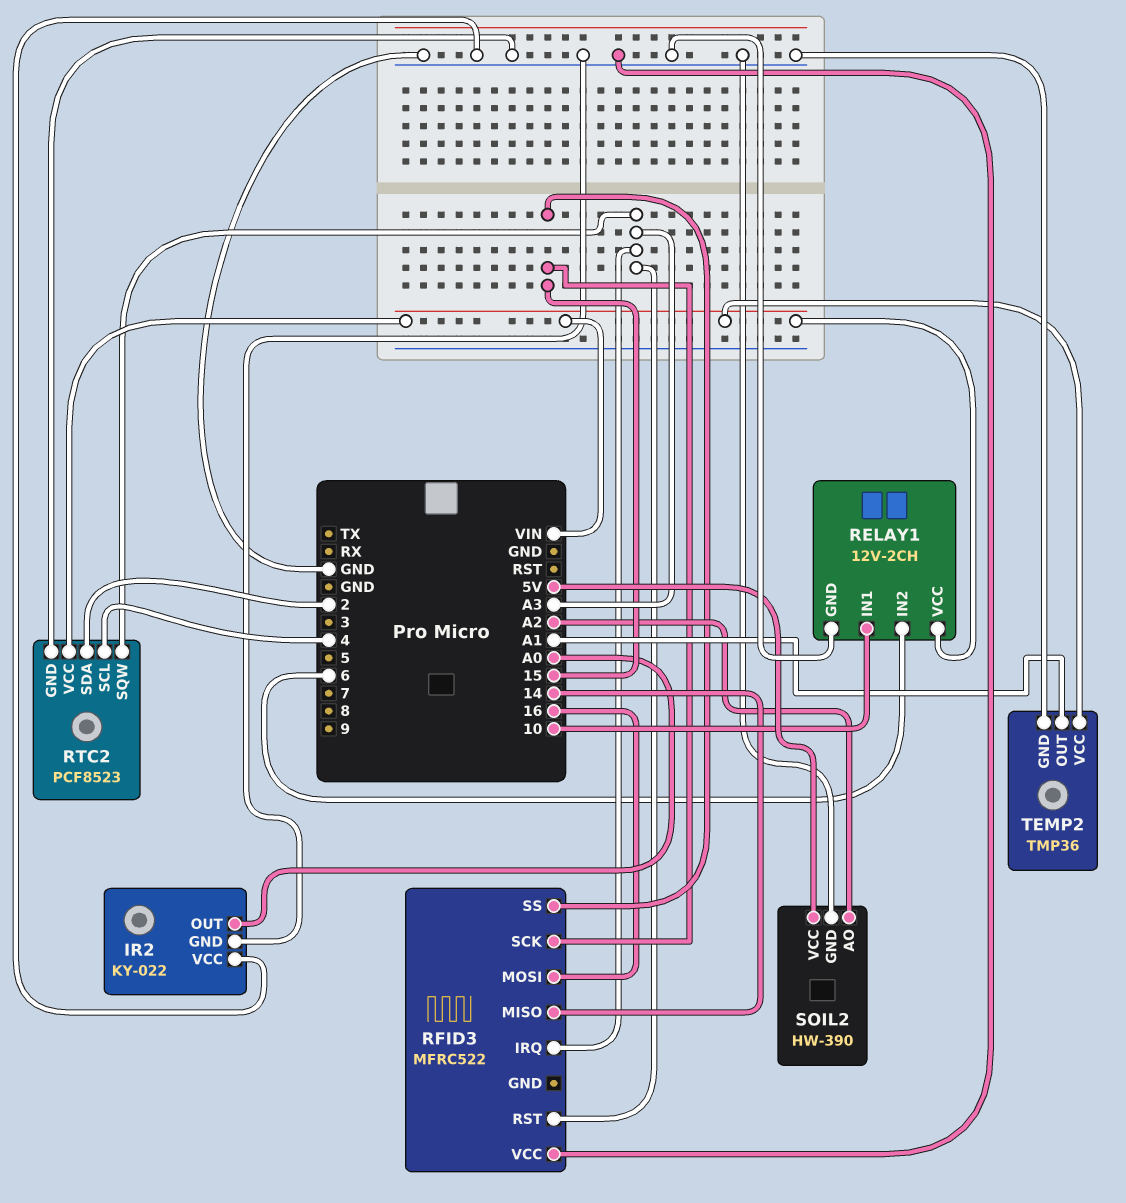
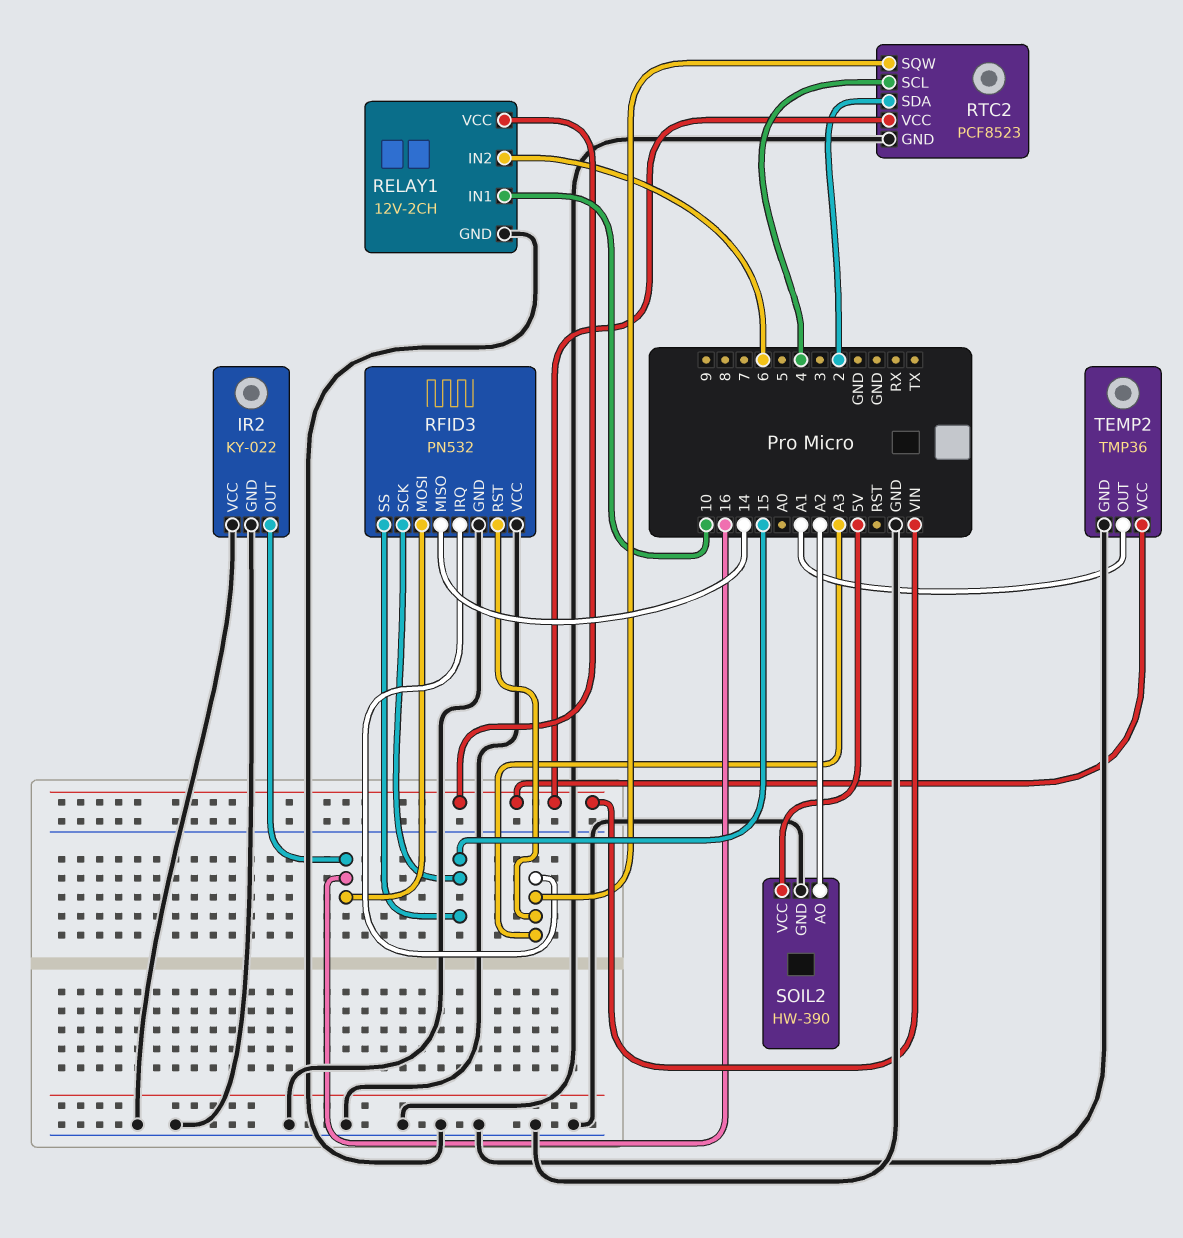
IR2 pin OUT: A0 -> 16
RFID3: MFRC522 -> PN532
RFID3 pin GND: none -> GND

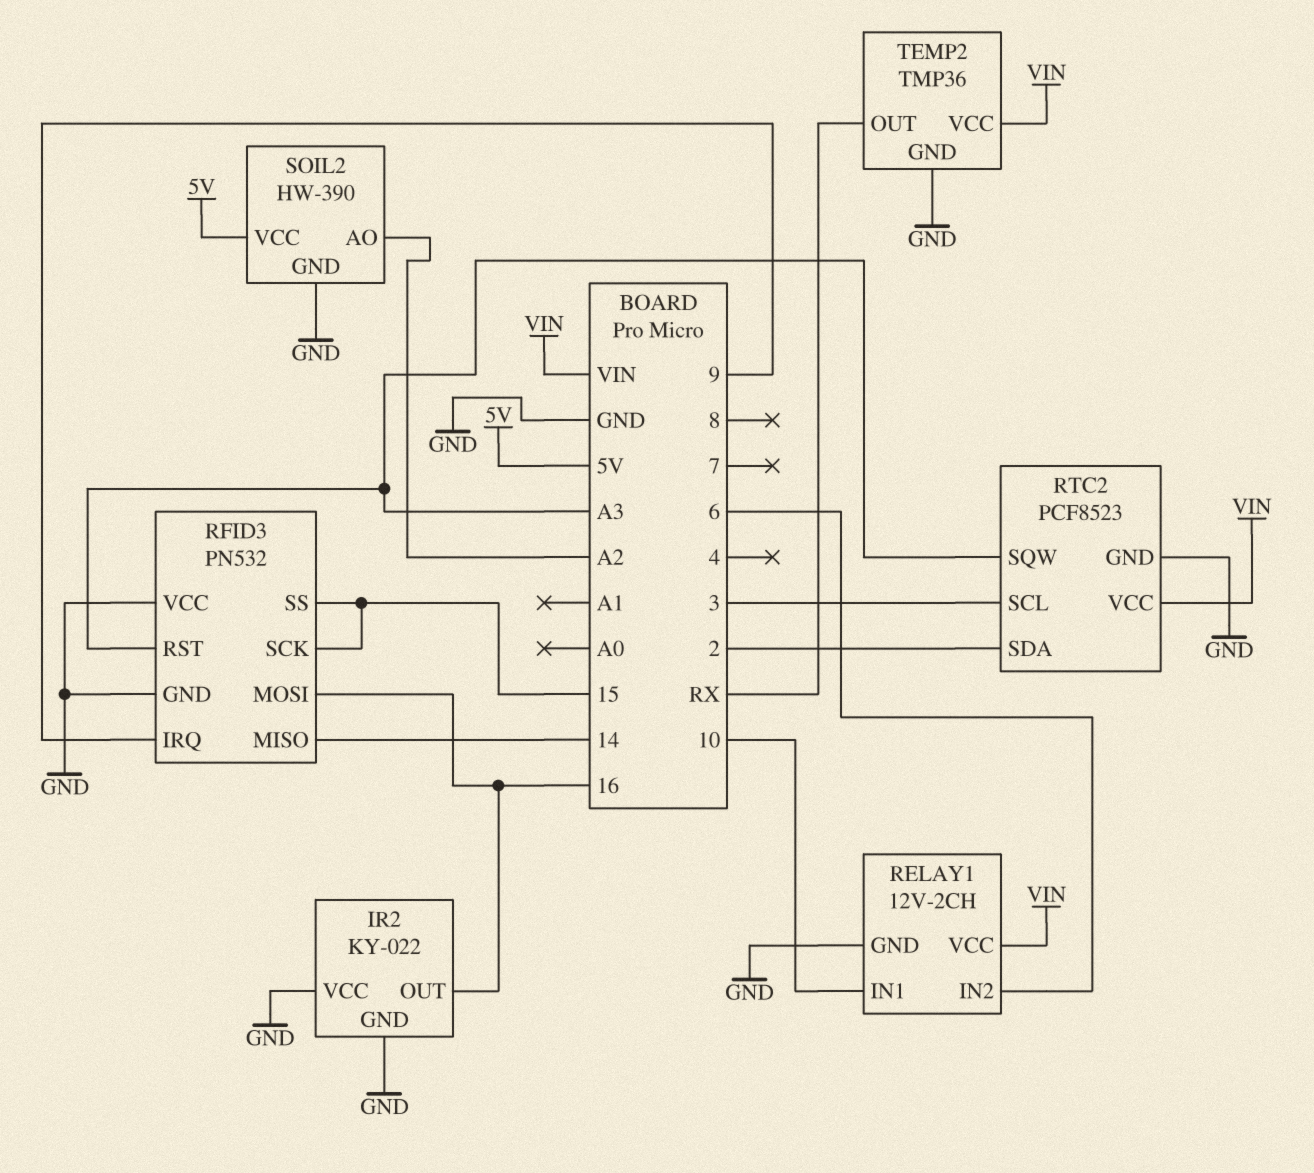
RFID3 pin IRQ: A3 -> 9
RTC2 pin SCL: 4 -> 3
TEMP2 pin OUT: A1 -> RX

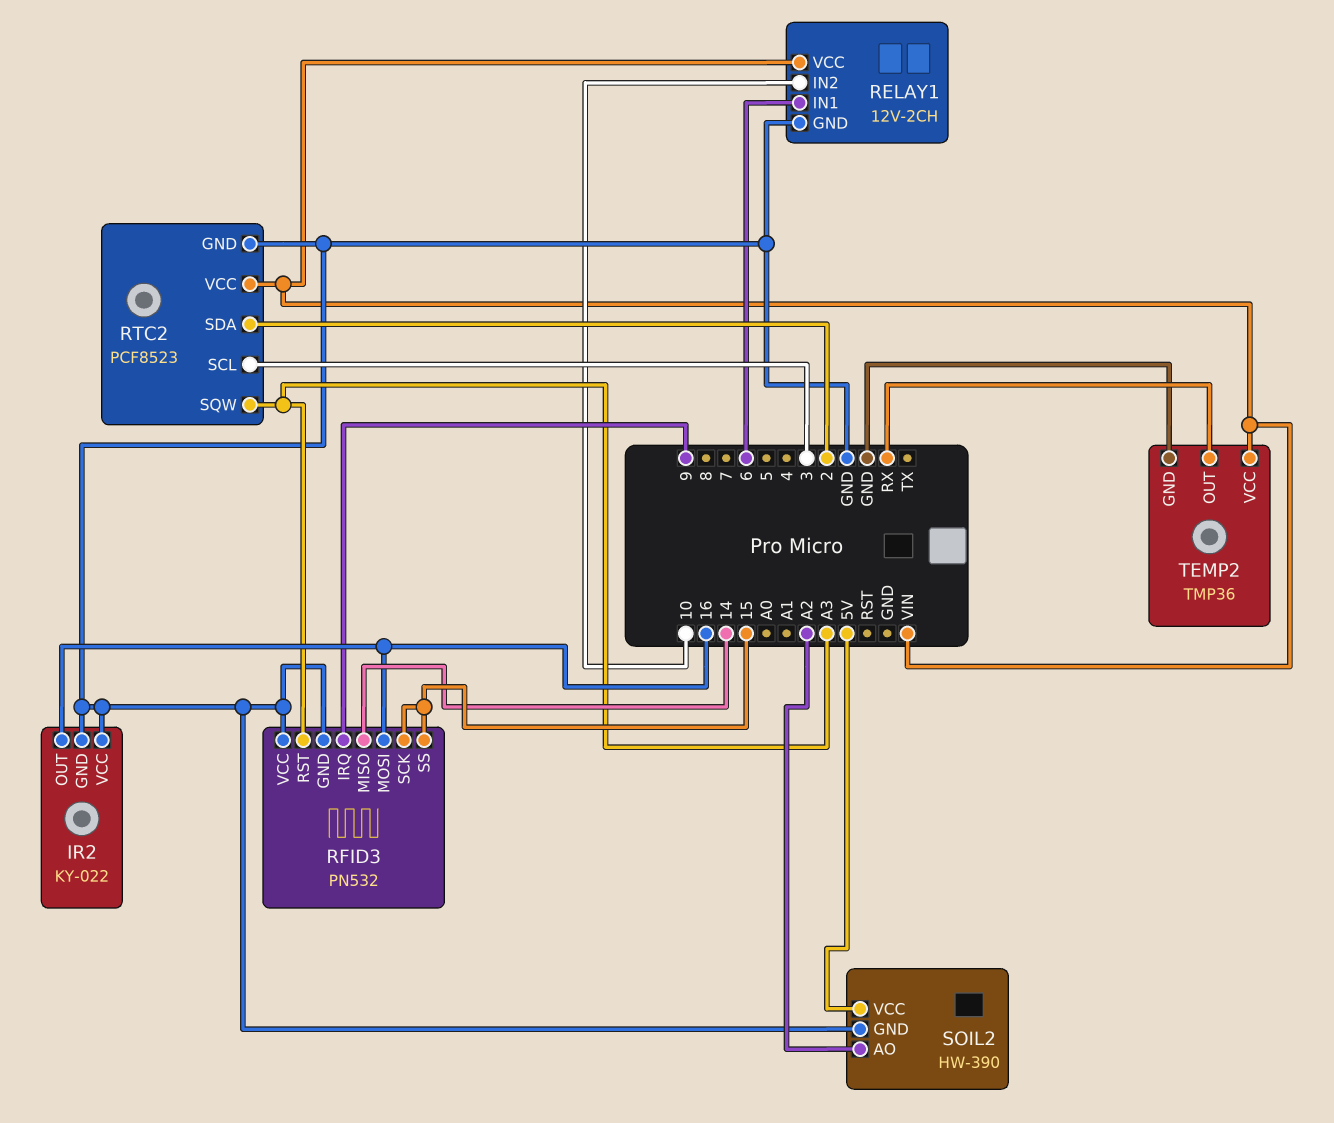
RELAY1 pin IN1: 10 -> 6
RELAY1 pin IN2: 6 -> 10

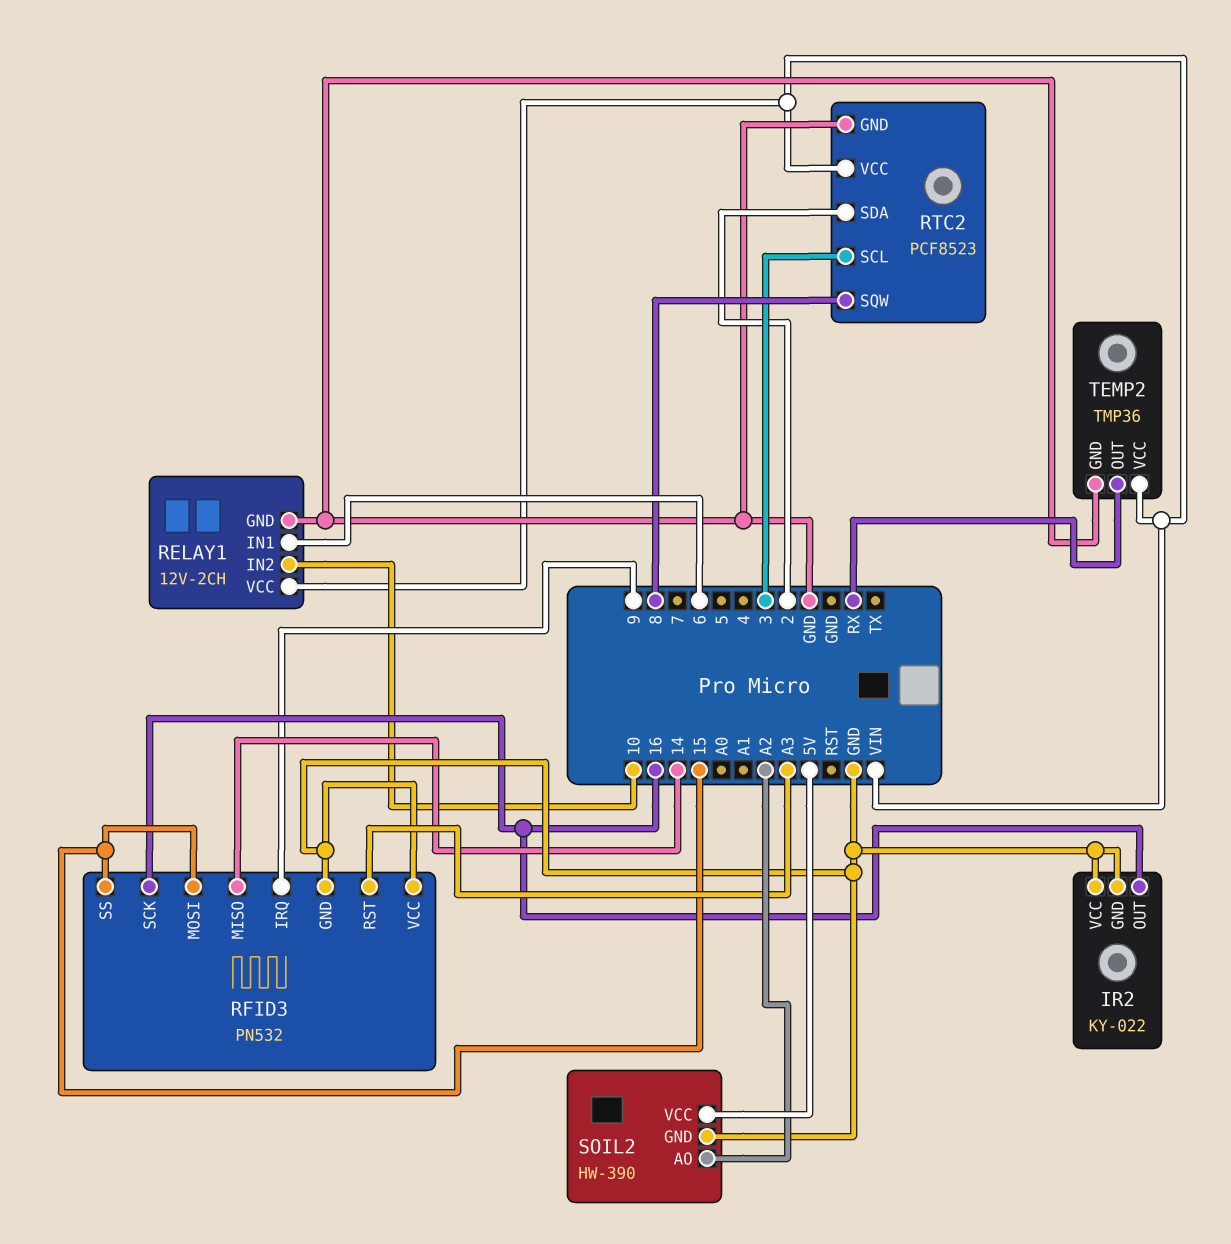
RFID3 pin MOSI: 16 -> 15
RFID3 pin SCK: 15 -> 16
RTC2 pin SQW: A3 -> 8

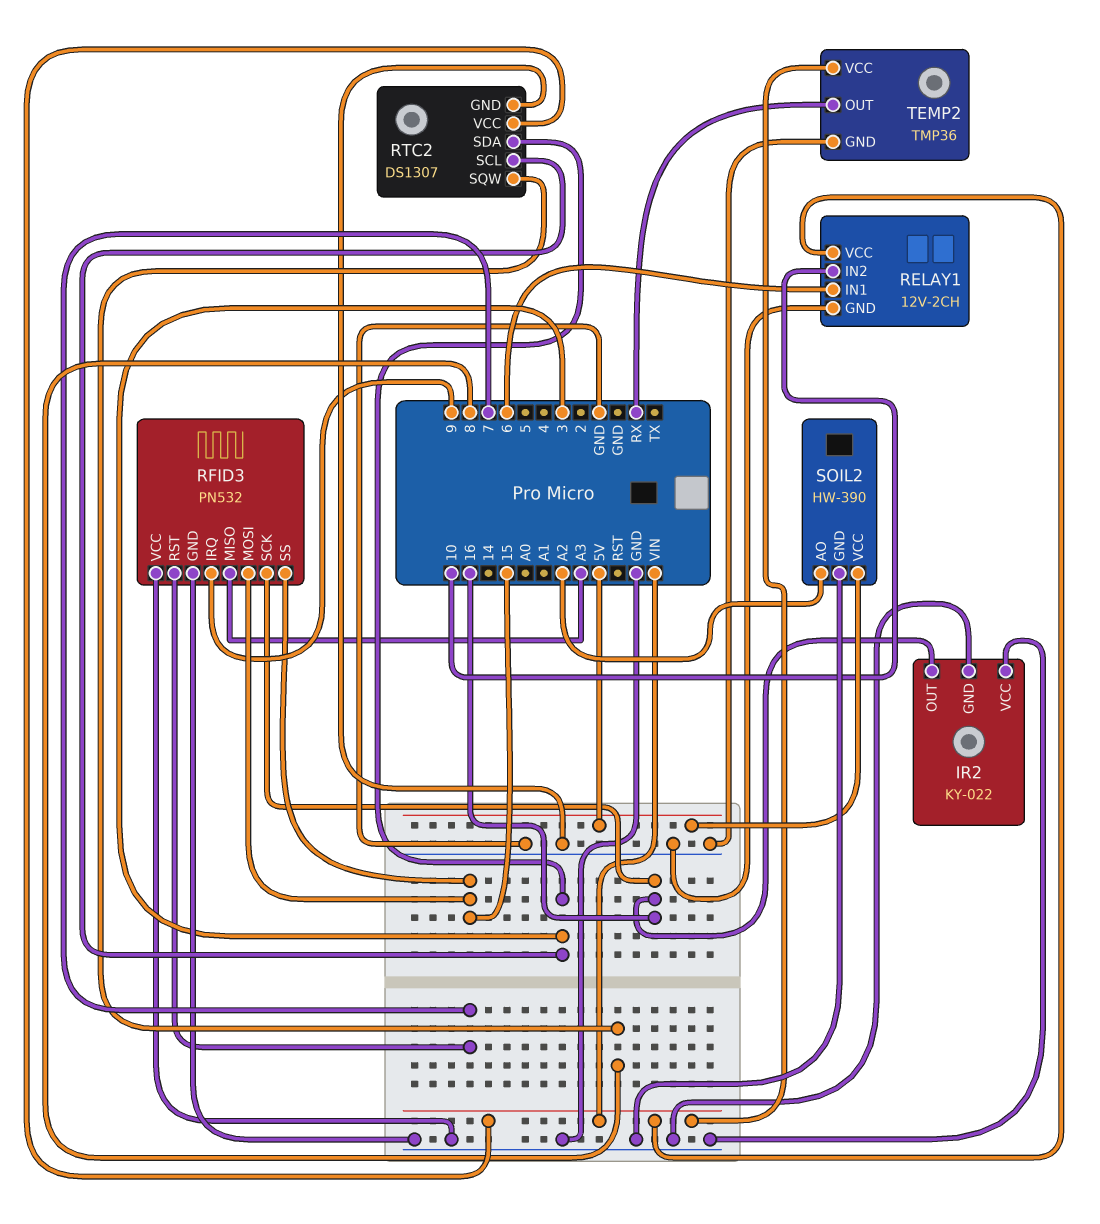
RFID3 pin MISO: 14 -> A3
RFID3 pin RST: A3 -> 7
RTC2: PCF8523 -> DS1307
RTC2 pin SDA: 2 -> 3

